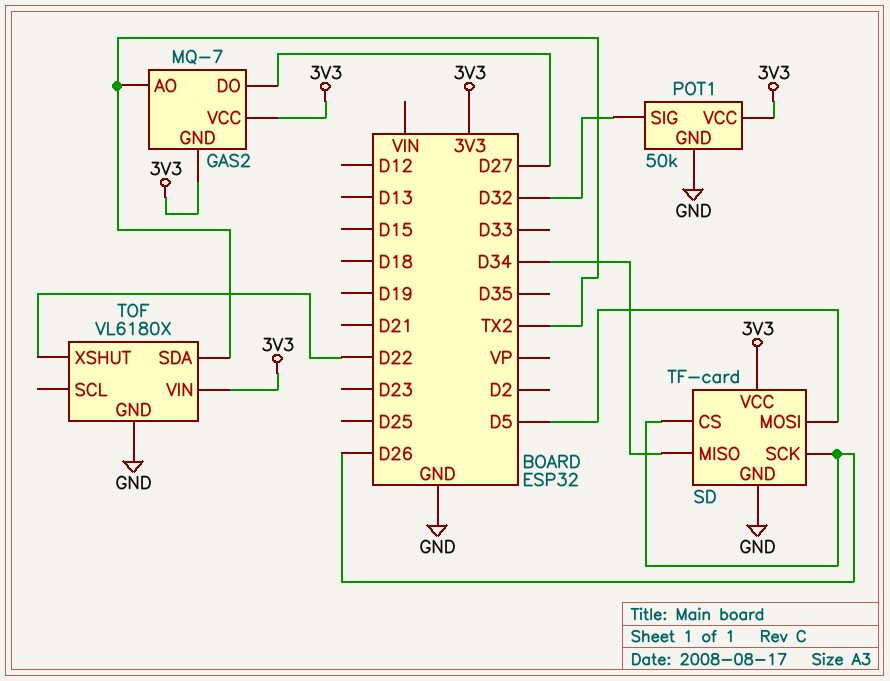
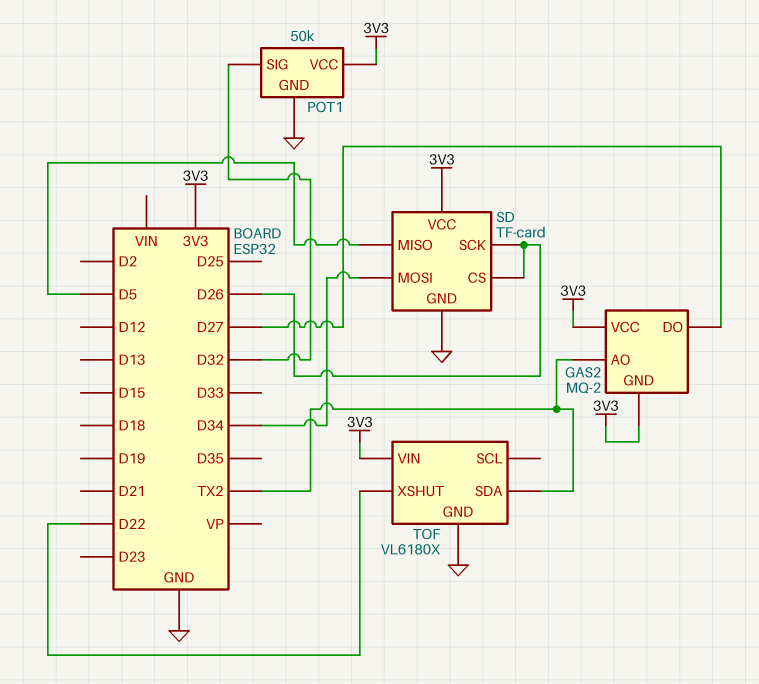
GAS2: MQ-7 -> MQ-2
SD pin MISO: D34 -> D5
SD pin MOSI: D5 -> D34

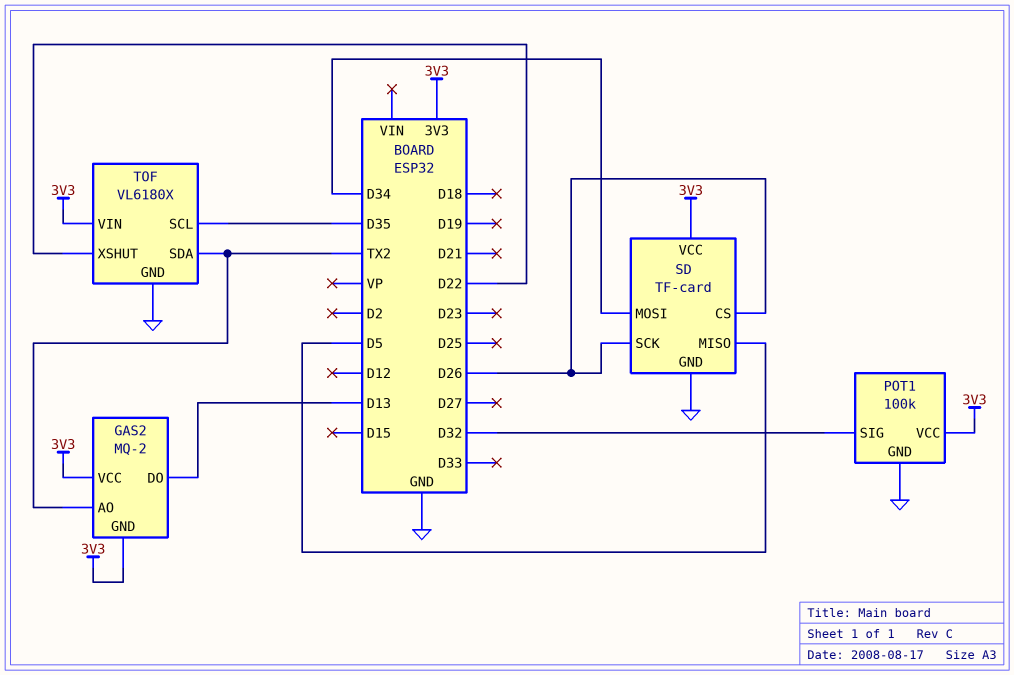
GAS2 pin DO: D27 -> D13
POT1: 50k -> 100k
TOF pin SCL: none -> D35

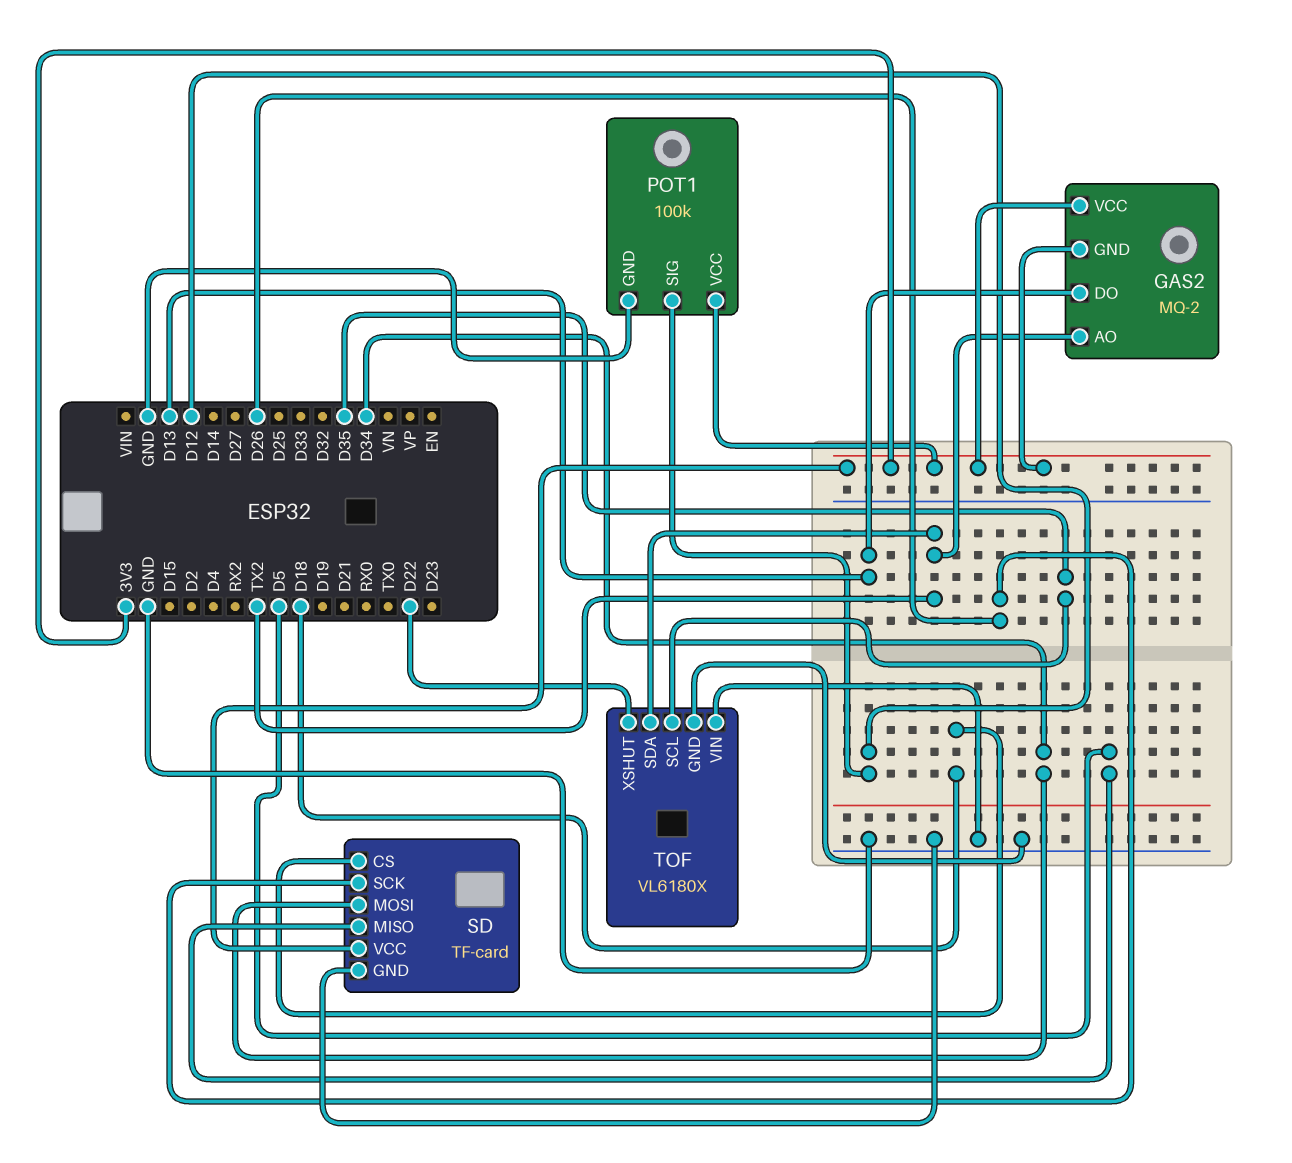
POT1 pin SIG: D32 -> D12
SD pin CS: D26 -> D18
TOF pin VIN: 3V3 -> GND

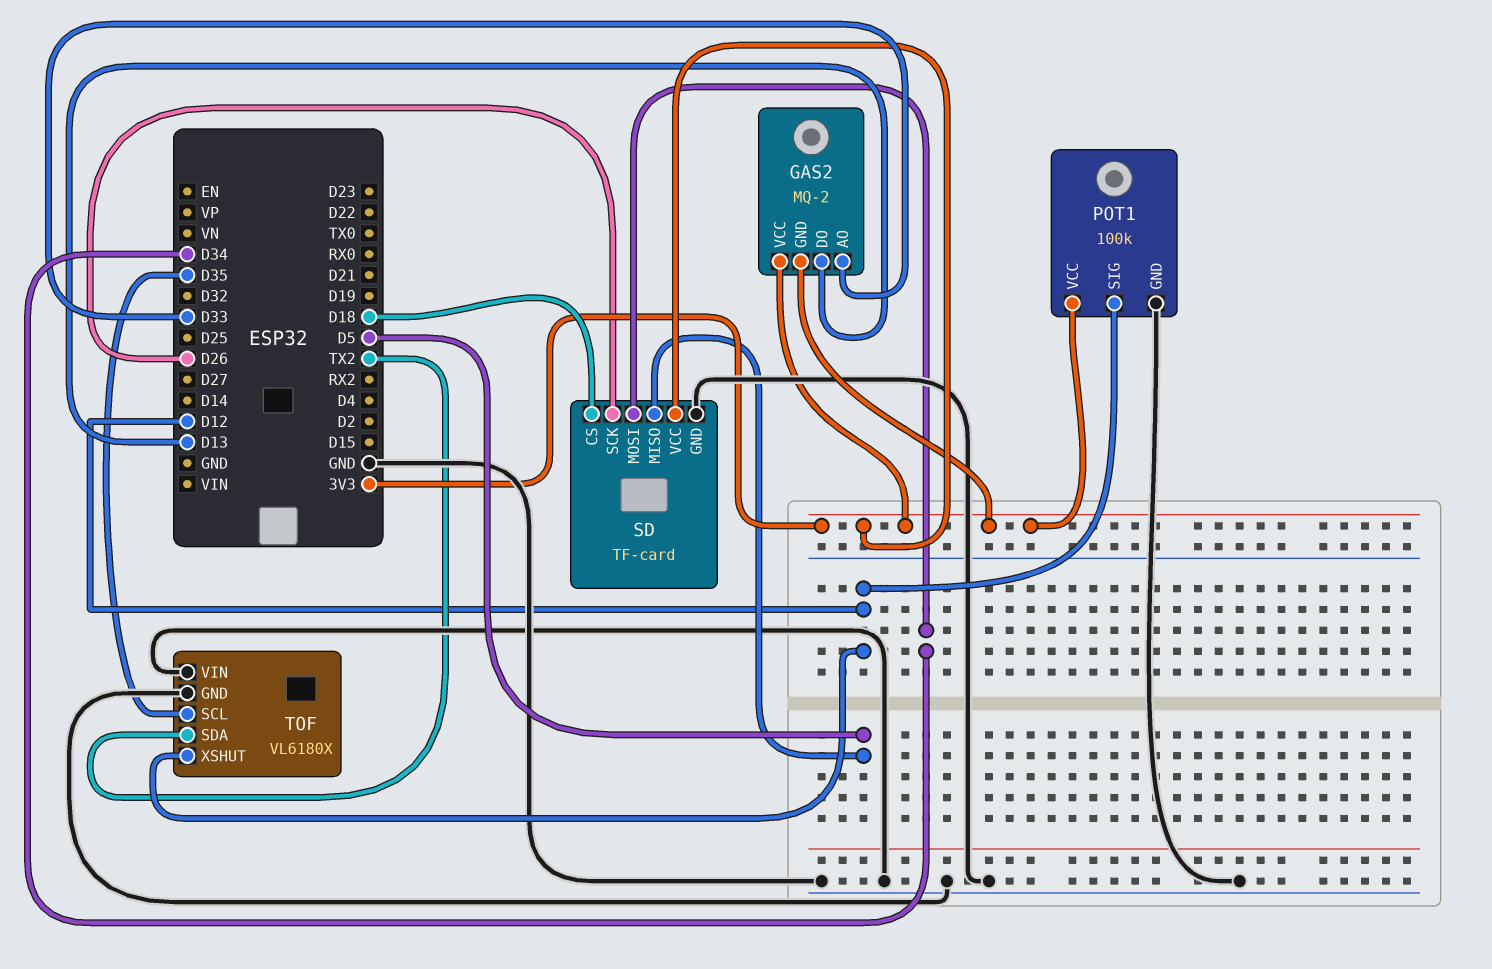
GAS2 pin AO: TX2 -> D33
TOF pin XSHUT: D22 -> D12

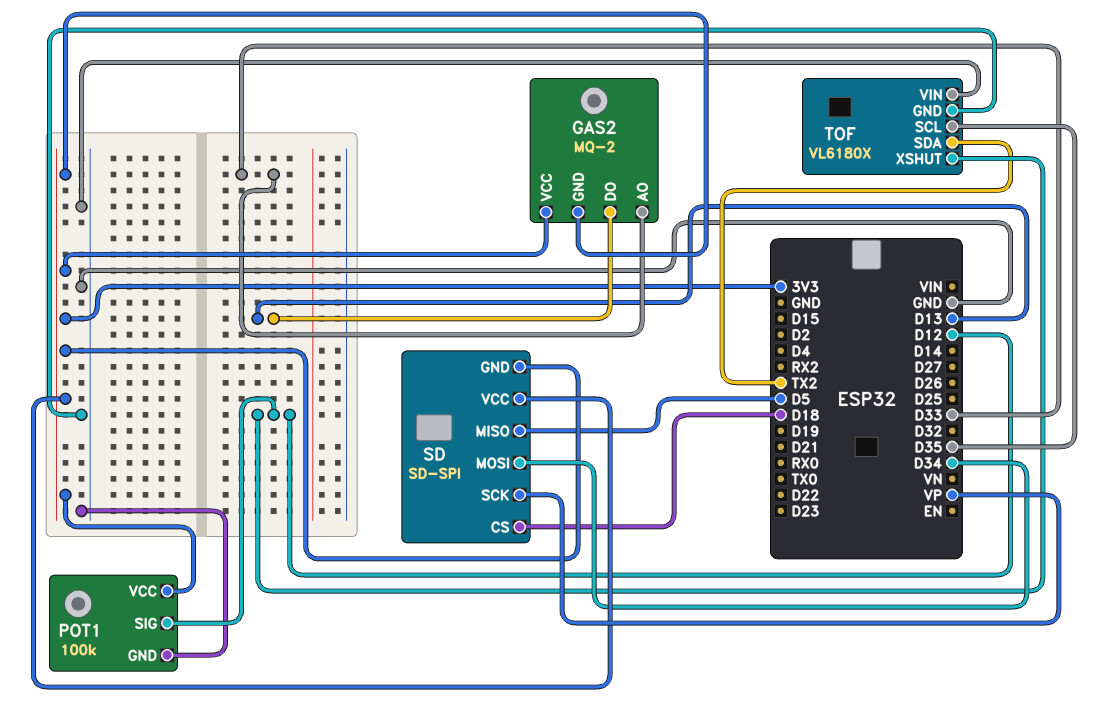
SD: TF-card -> SD-SPI
SD pin GND: GND -> 3V3
SD pin SCK: D26 -> VP

